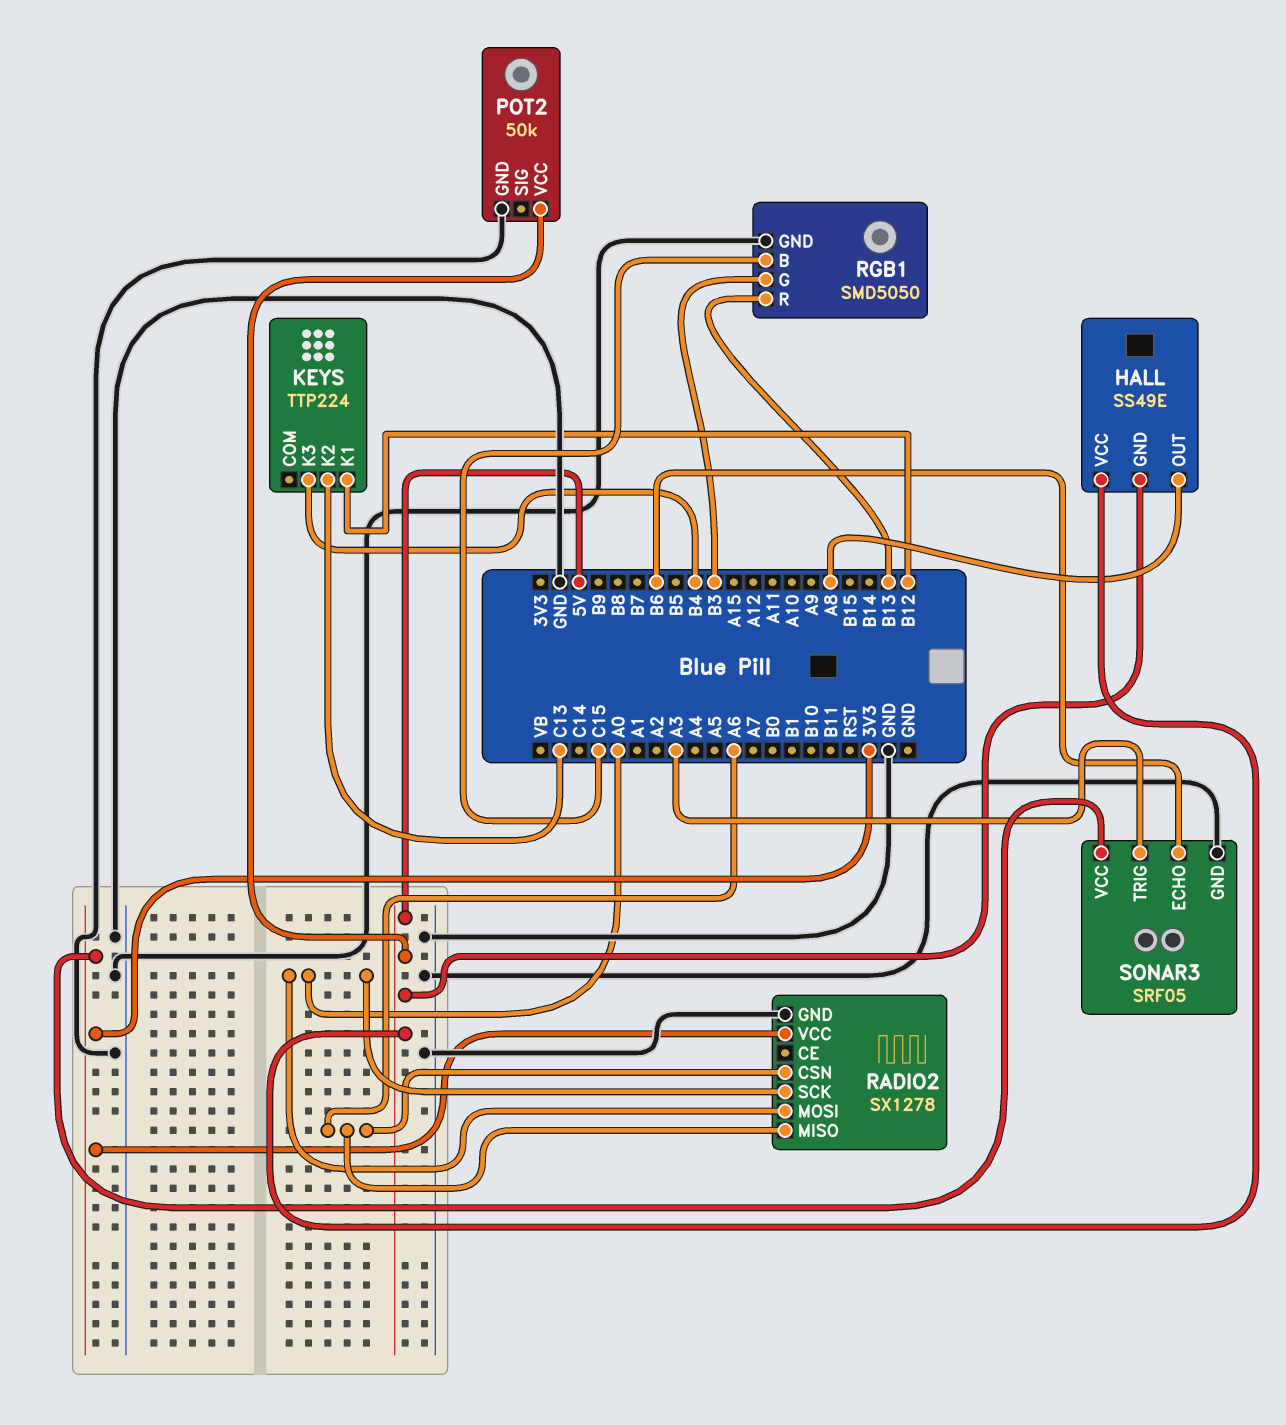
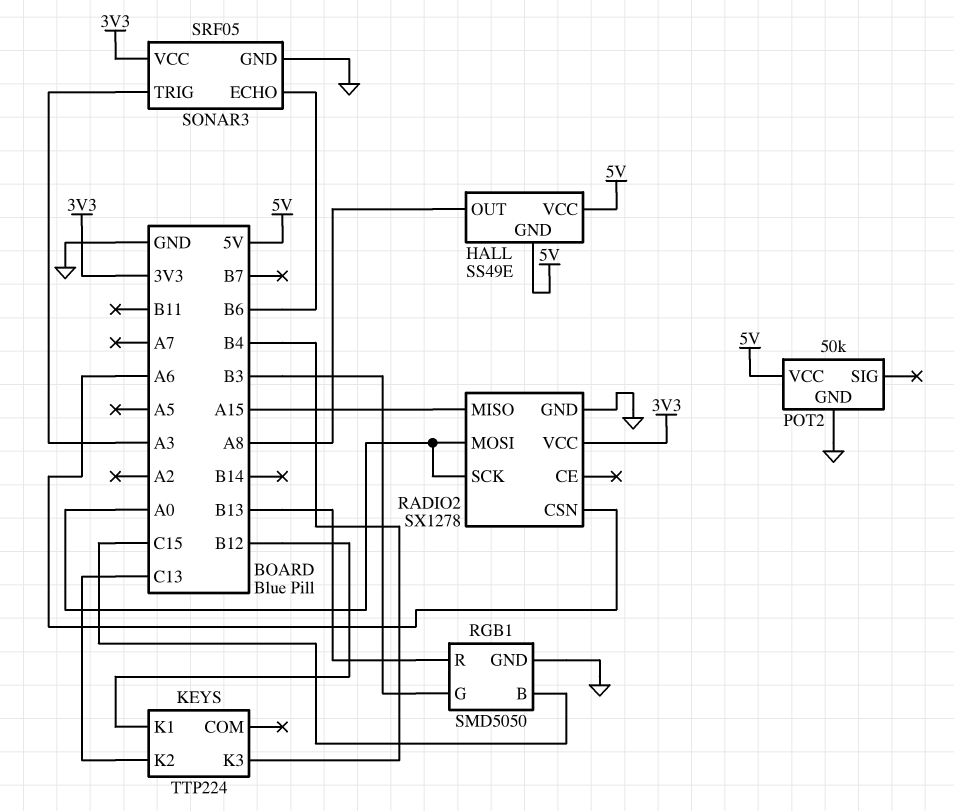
RADIO2 pin MISO: A6 -> A15

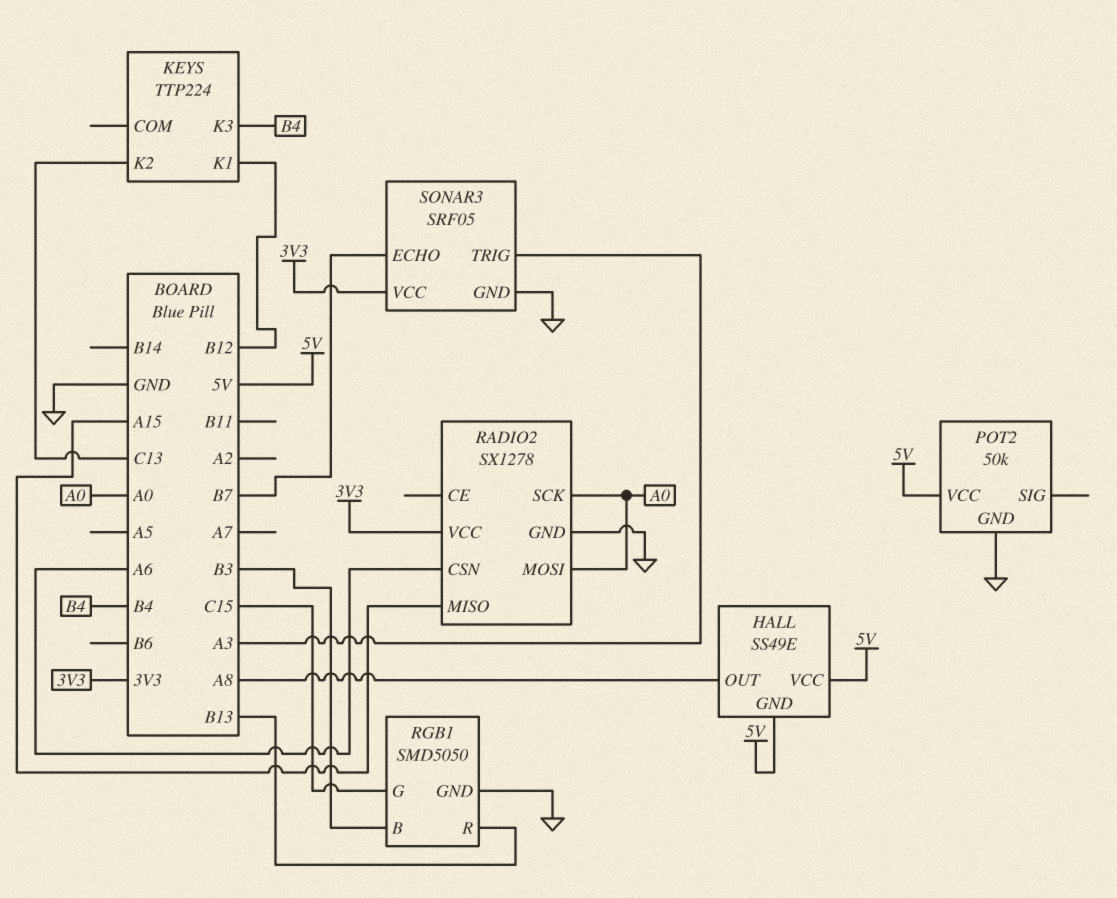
RGB1 pin B: C15 -> B3
RGB1 pin G: B3 -> C15
SONAR3 pin ECHO: B6 -> B7

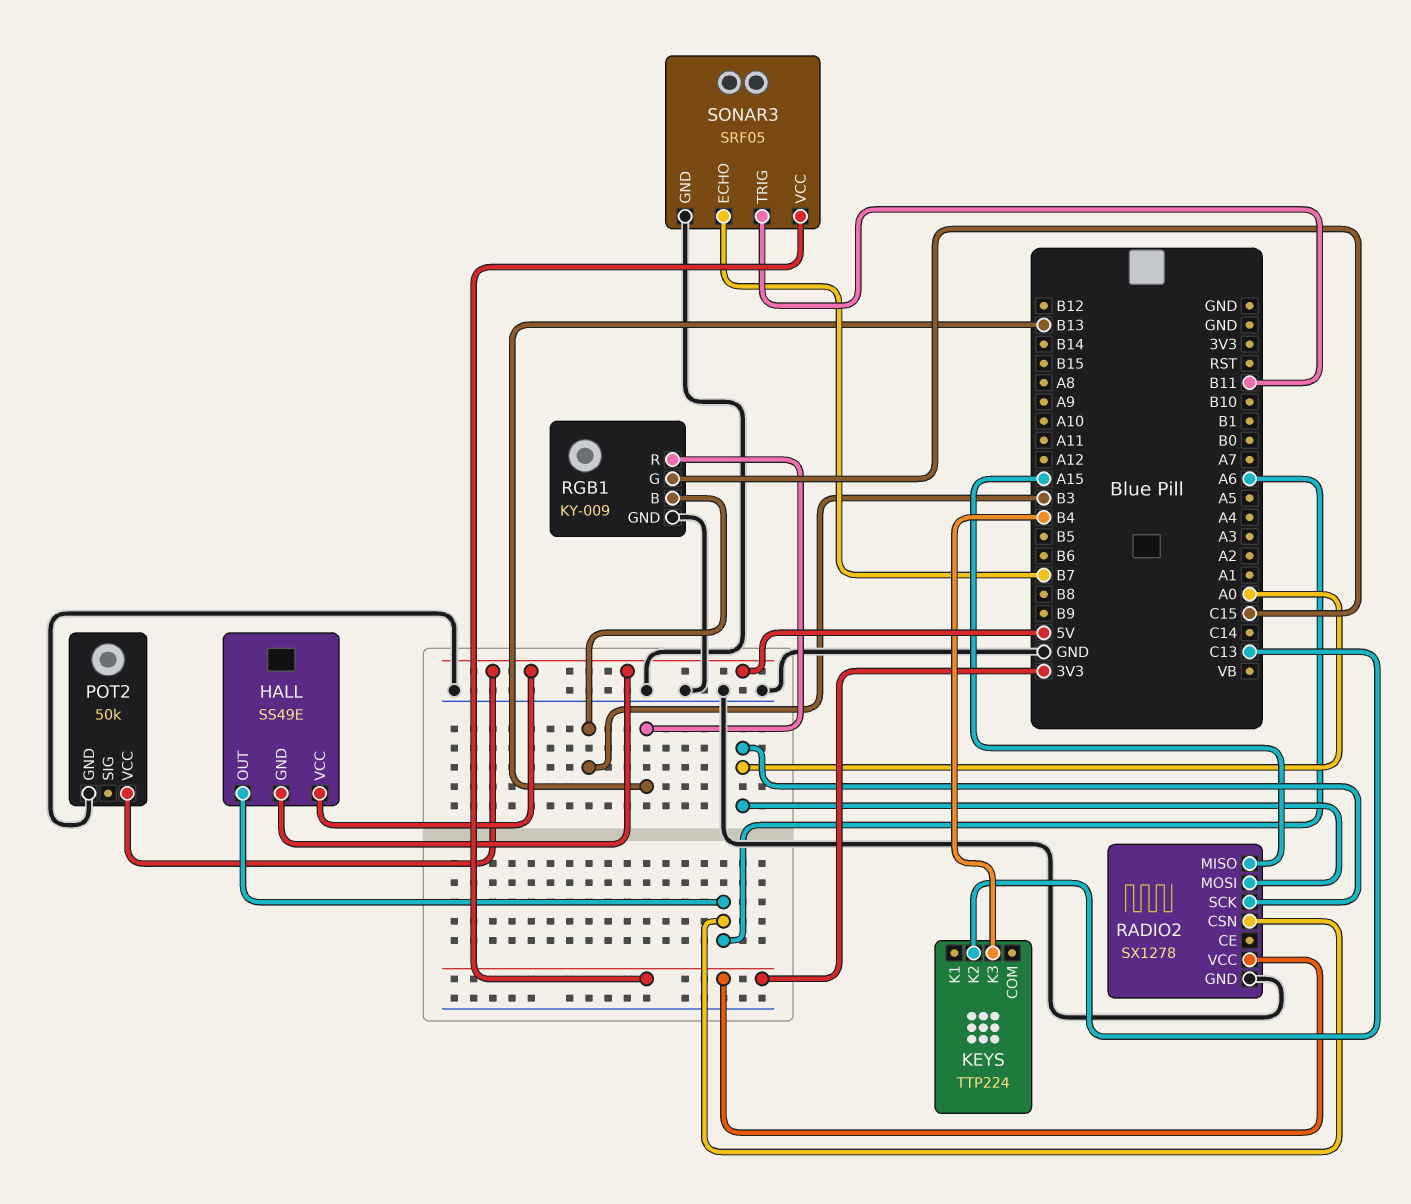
HALL pin OUT: A8 -> A6
KEYS pin K1: B12 -> none
RGB1: SMD5050 -> KY-009
SONAR3 pin TRIG: A3 -> B11

